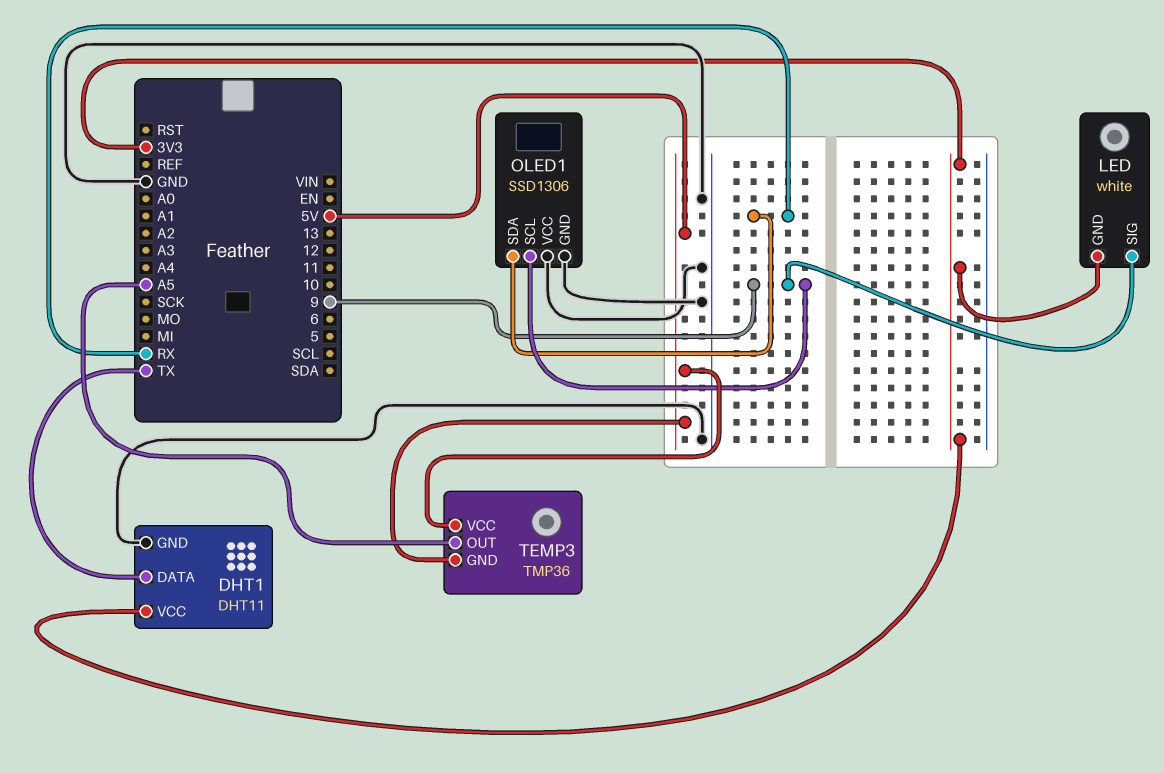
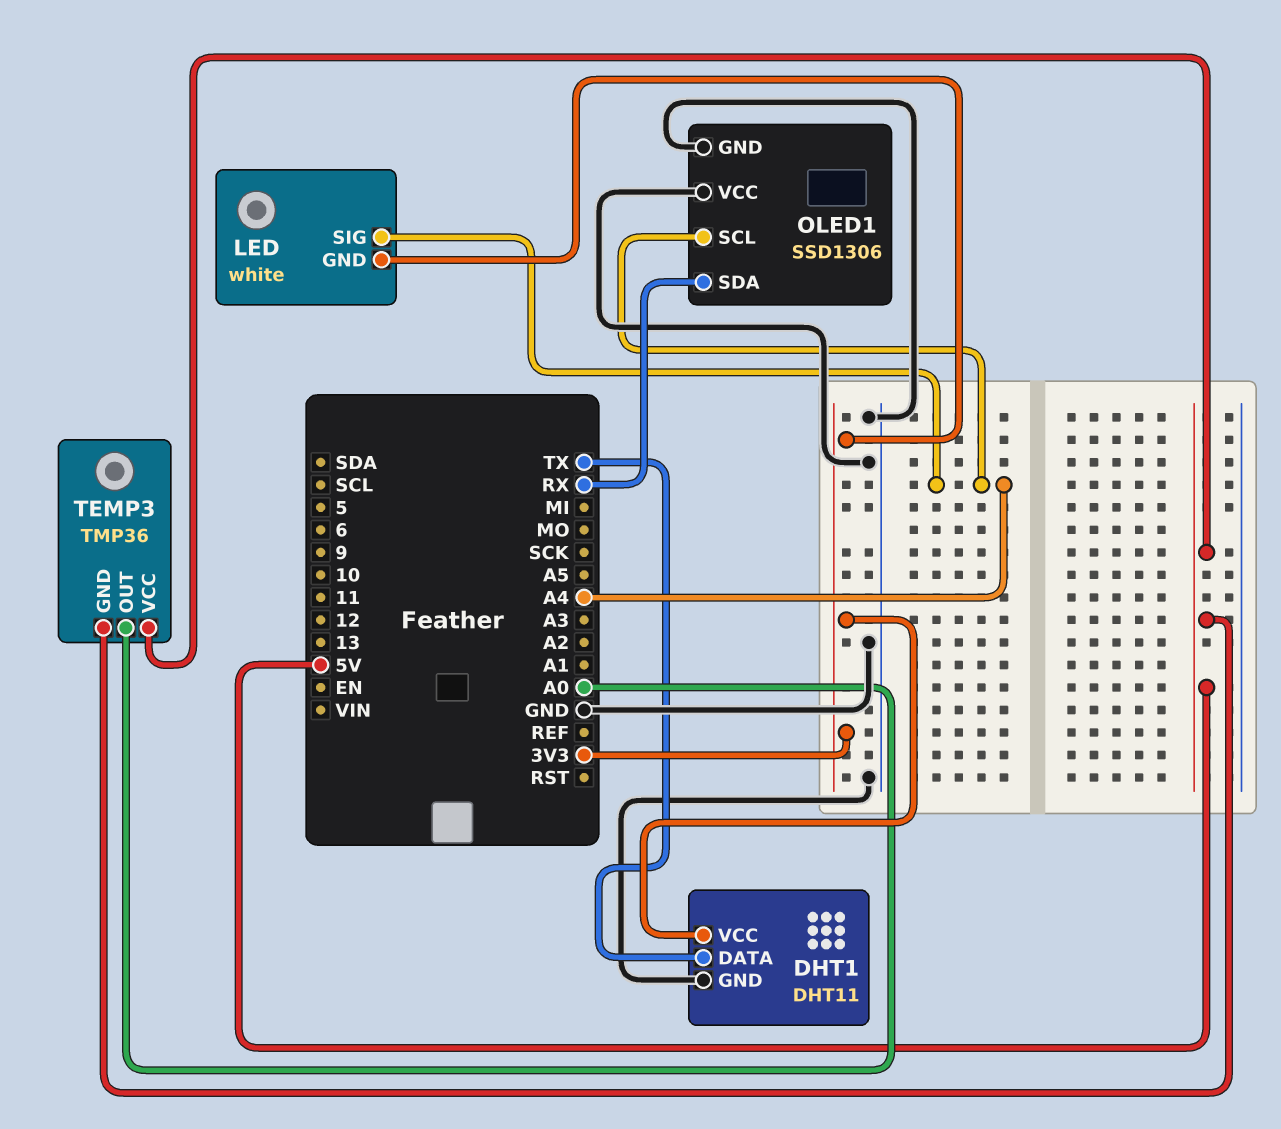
LED pin SIG: 9 -> A4
OLED1 pin SCL: 9 -> A4
TEMP3 pin OUT: A5 -> A0

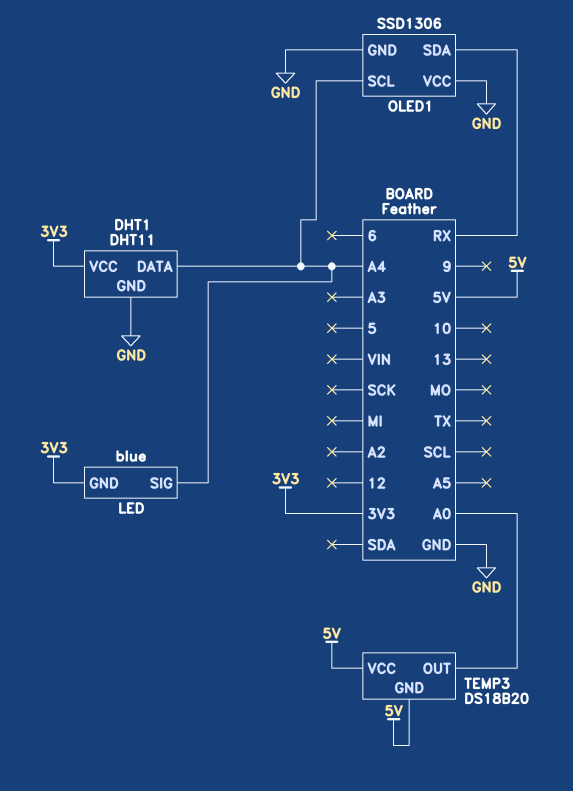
DHT1 pin DATA: TX -> A4
LED: white -> blue
TEMP3: TMP36 -> DS18B20

